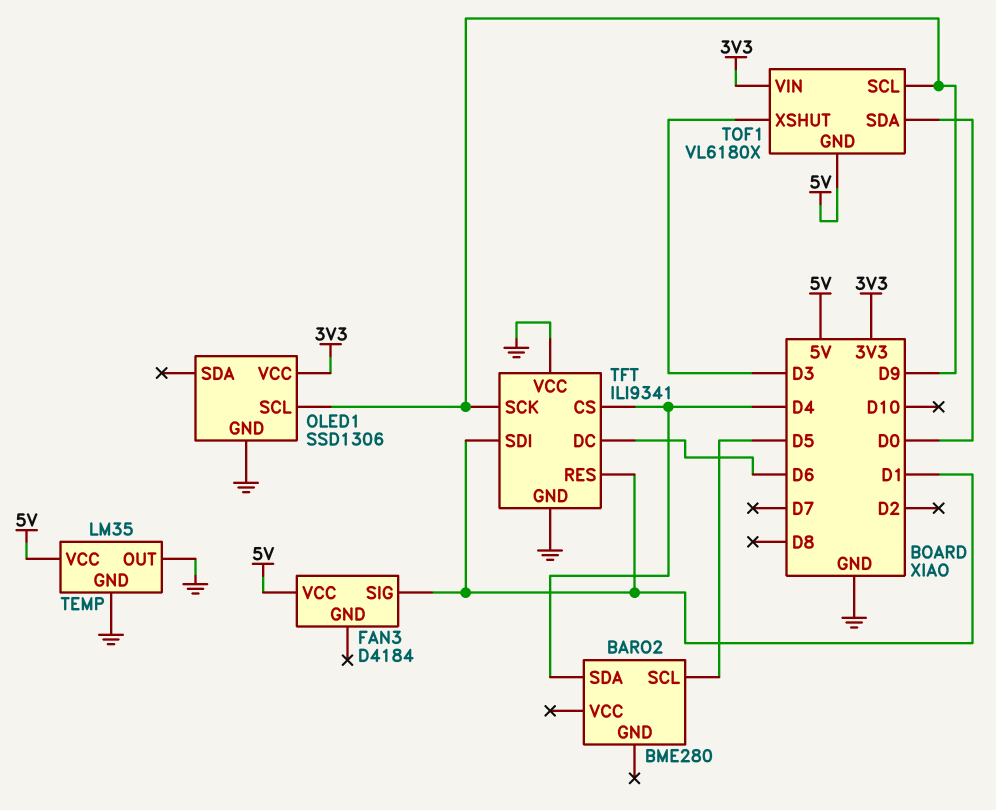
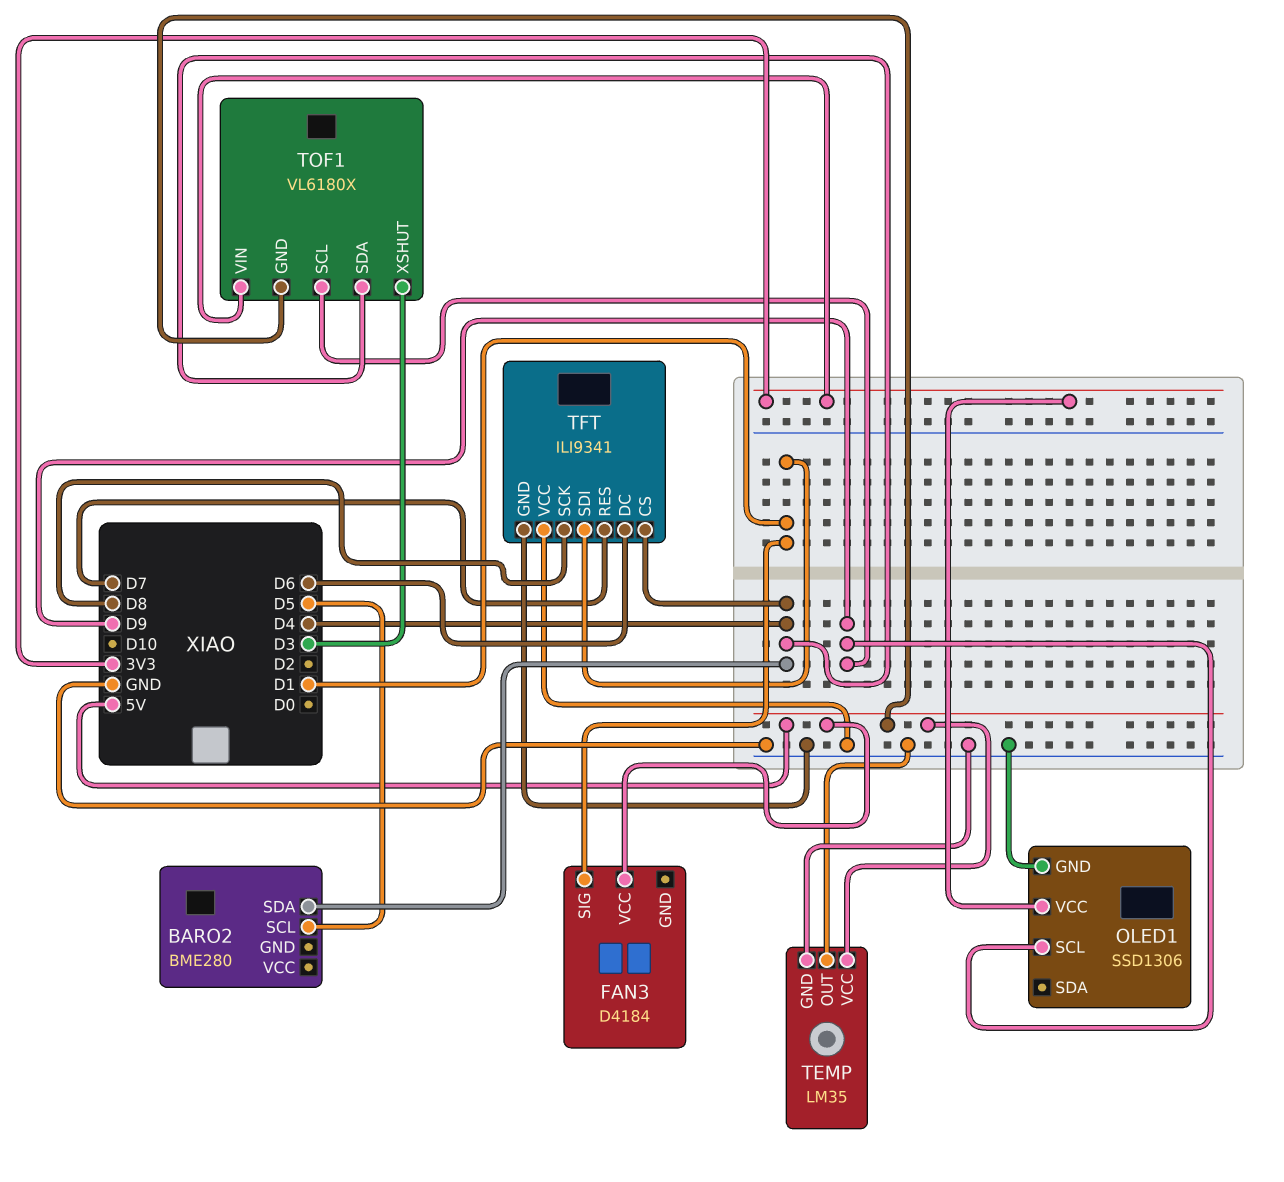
TFT pin RES: D1 -> D7
TFT pin SCK: D9 -> D8
TOF1 pin SDA: D0 -> D4

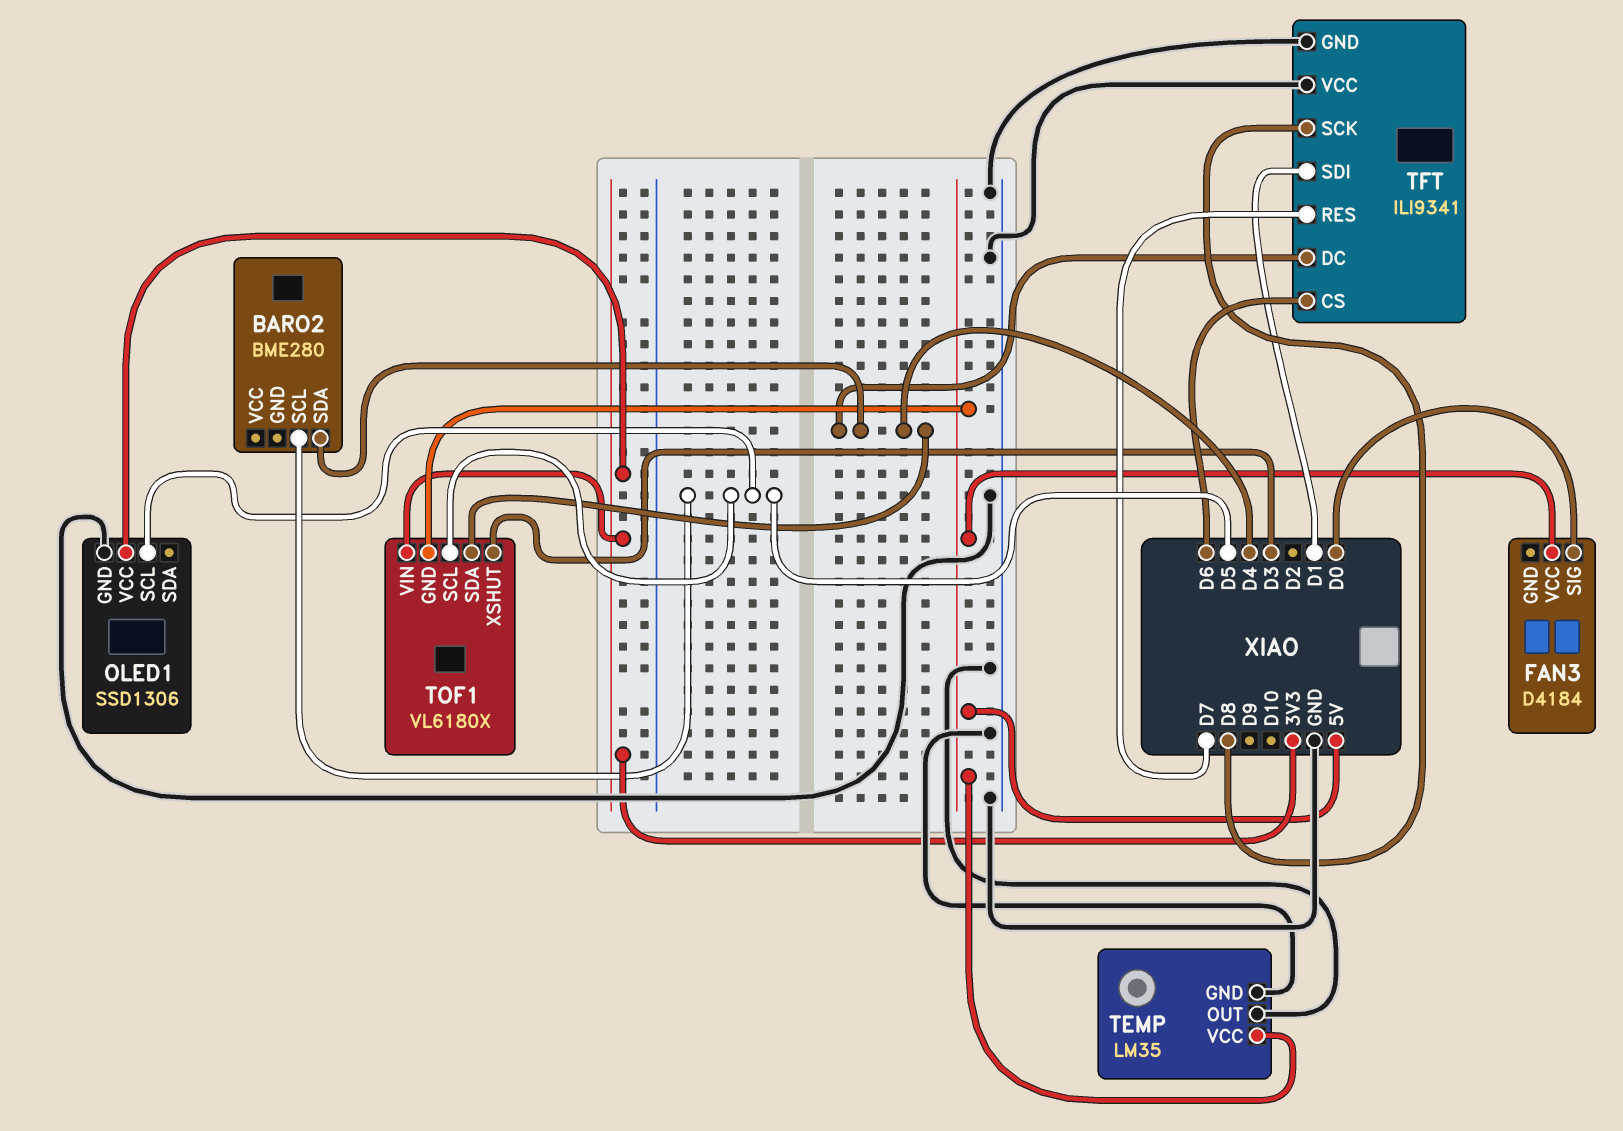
FAN3 pin SIG: D1 -> D0
OLED1 pin SCL: D9 -> D5
TFT pin CS: D4 -> D6
TFT pin DC: D6 -> D4
TOF1 pin SCL: D9 -> D5

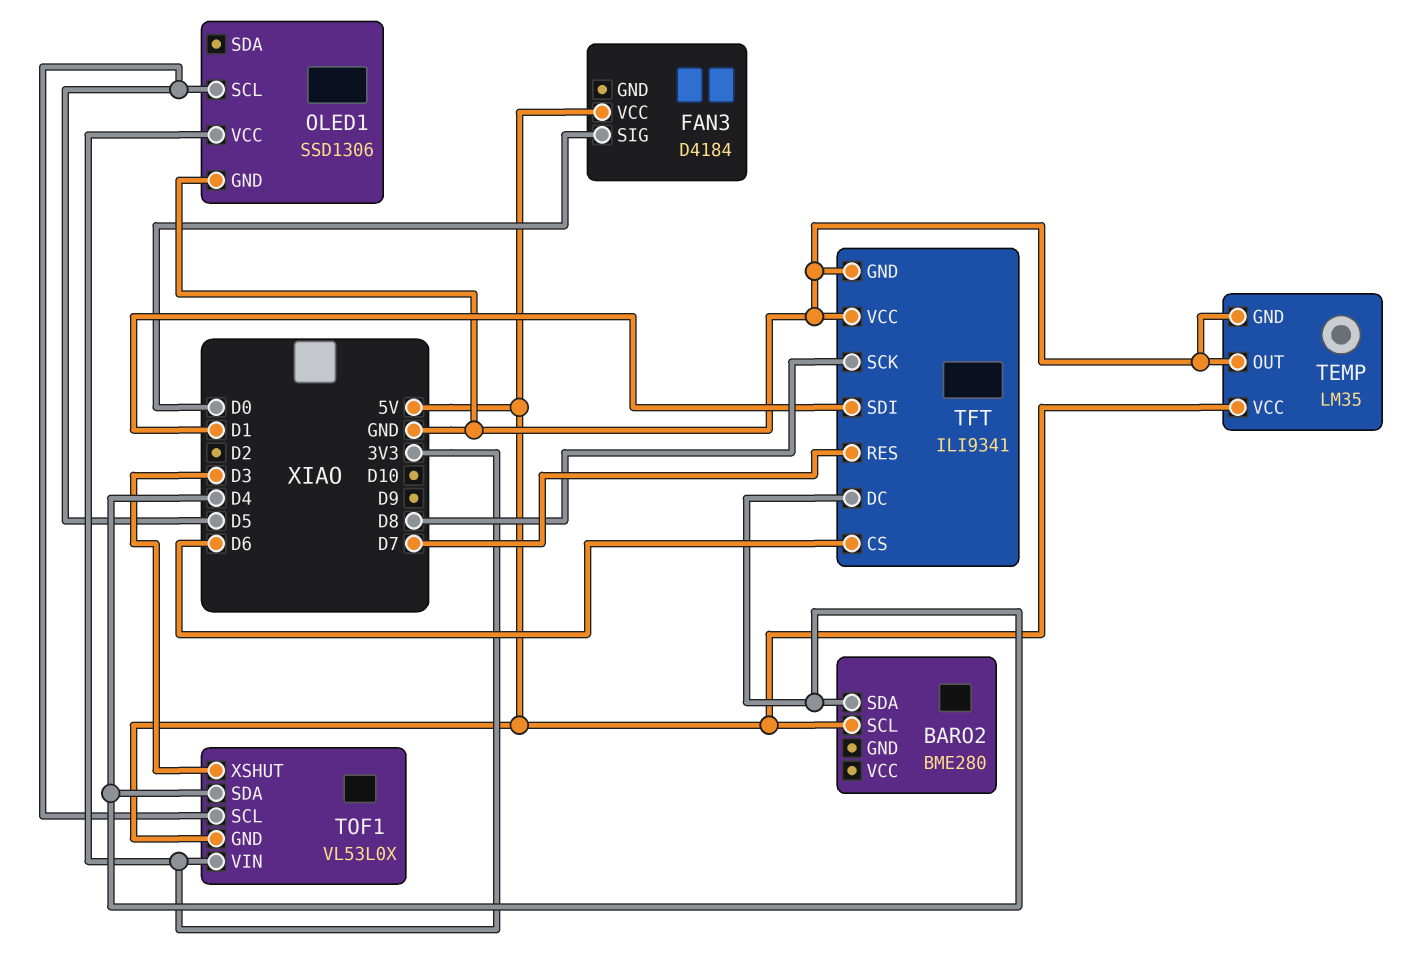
BARO2 pin SCL: D5 -> 5V
TOF1: VL6180X -> VL53L0X

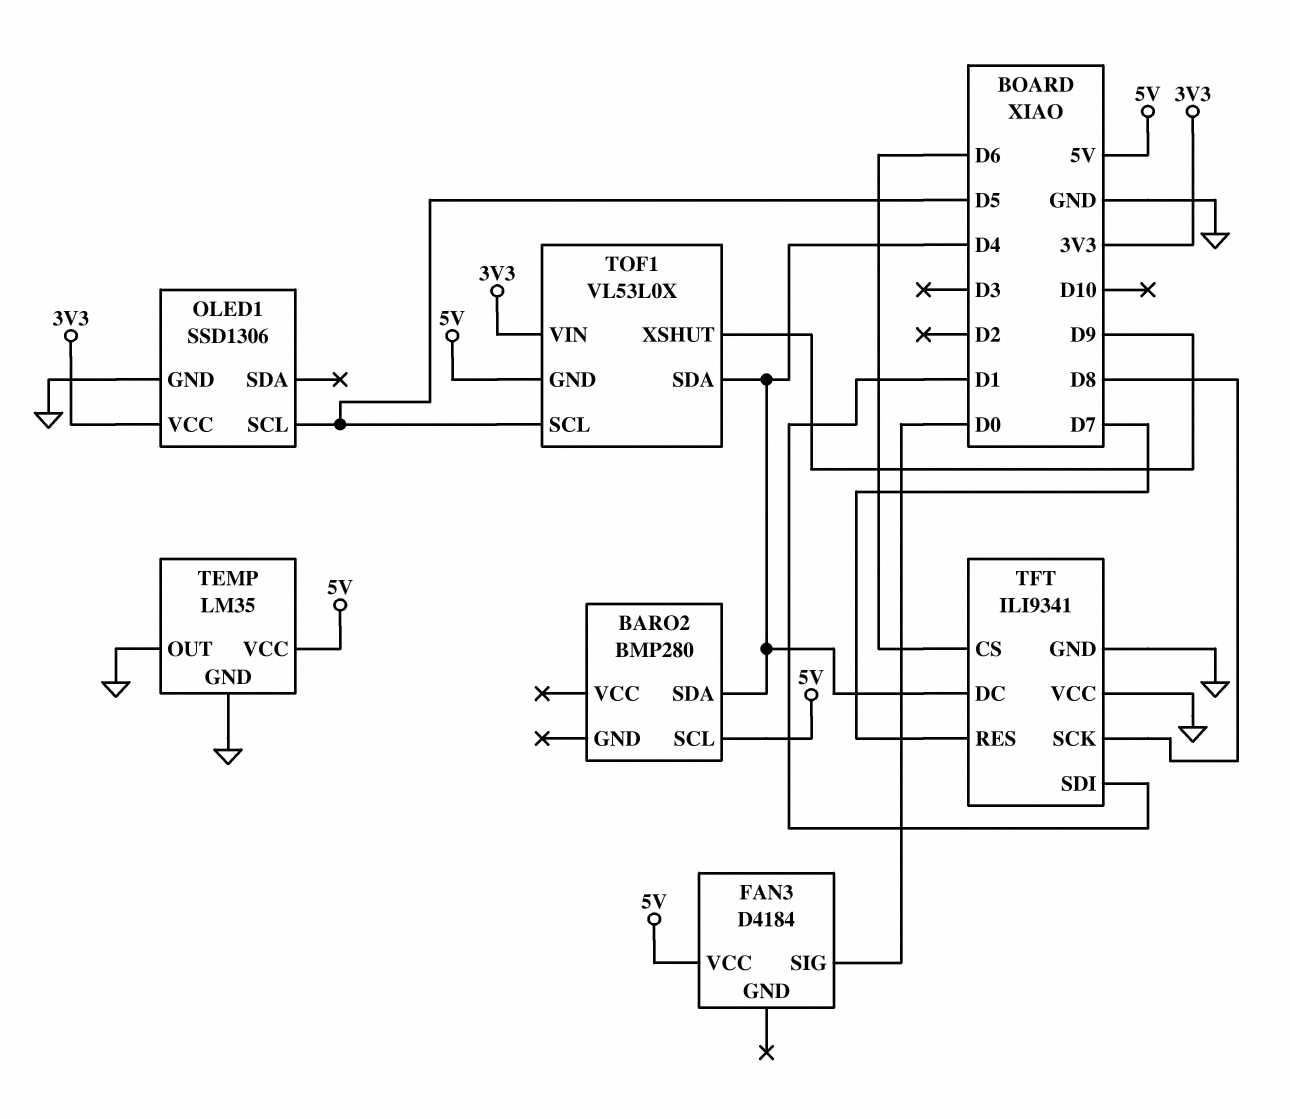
BARO2: BME280 -> BMP280
TOF1 pin XSHUT: D3 -> D9

